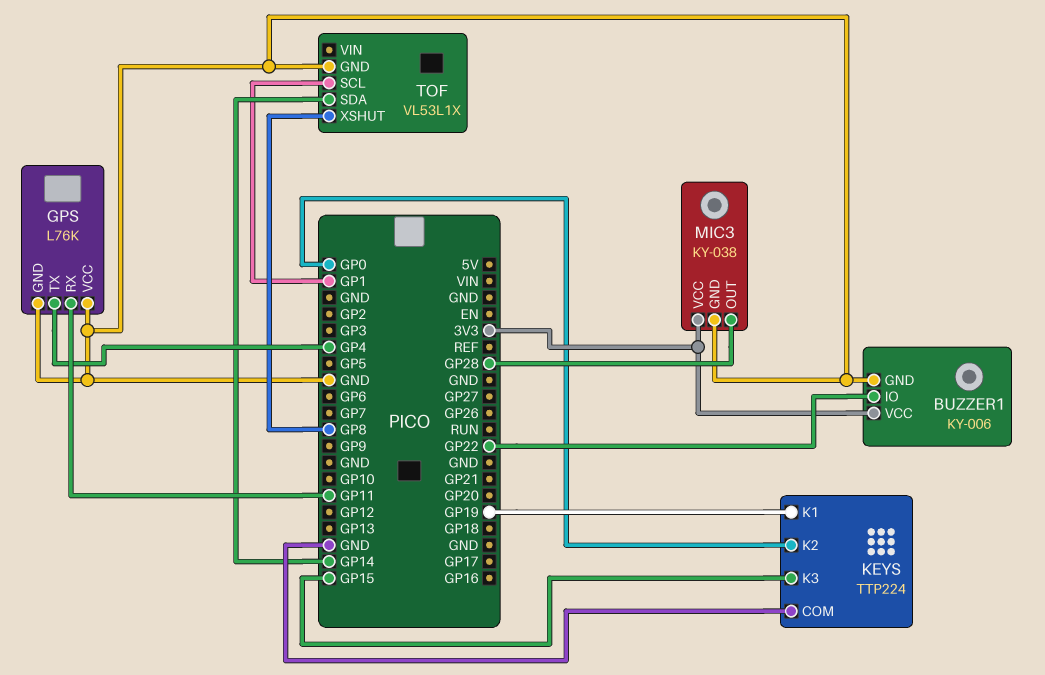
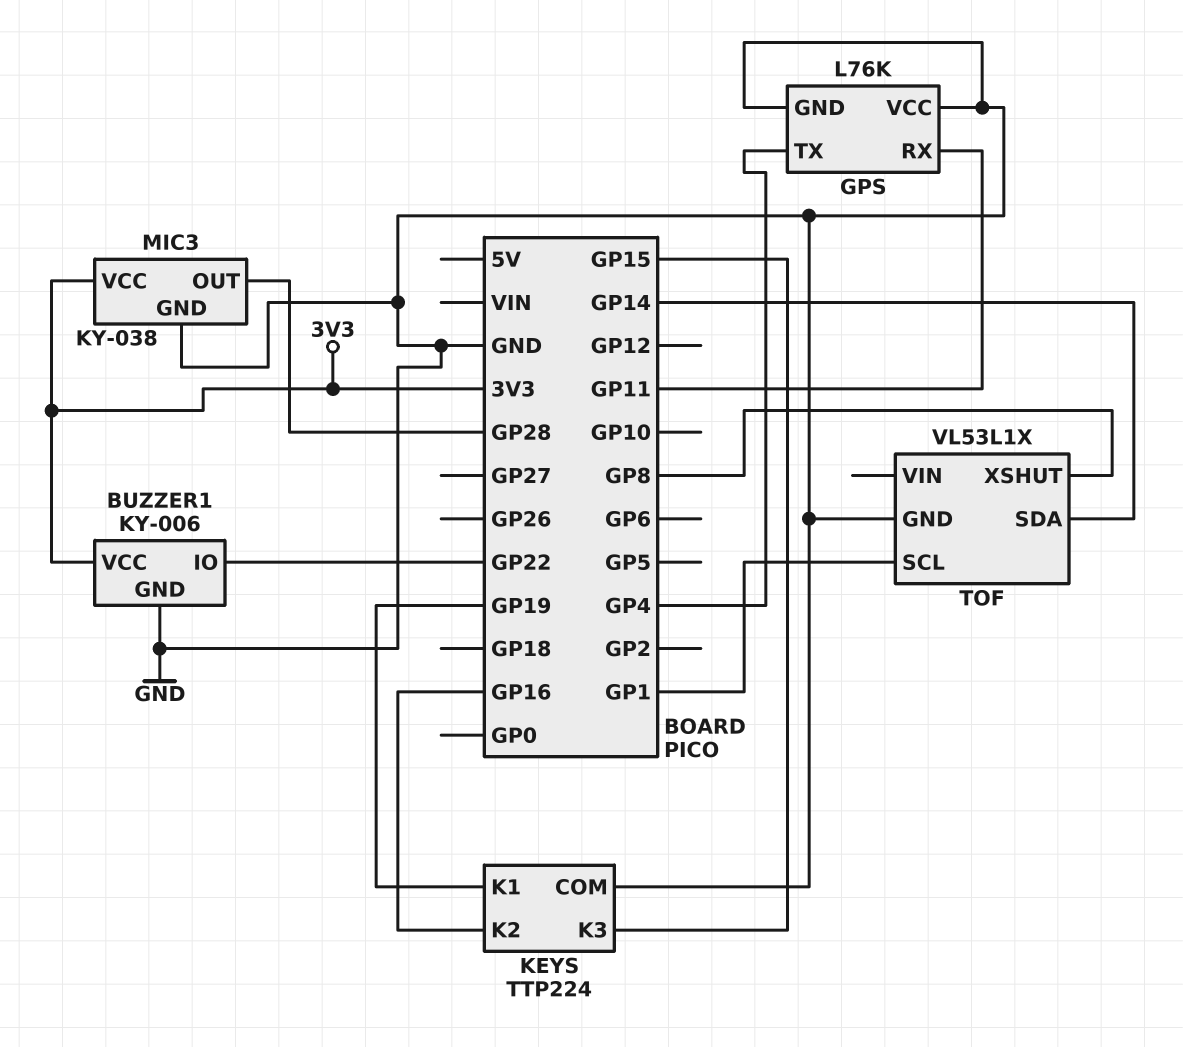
KEYS pin K2: GP0 -> GP16

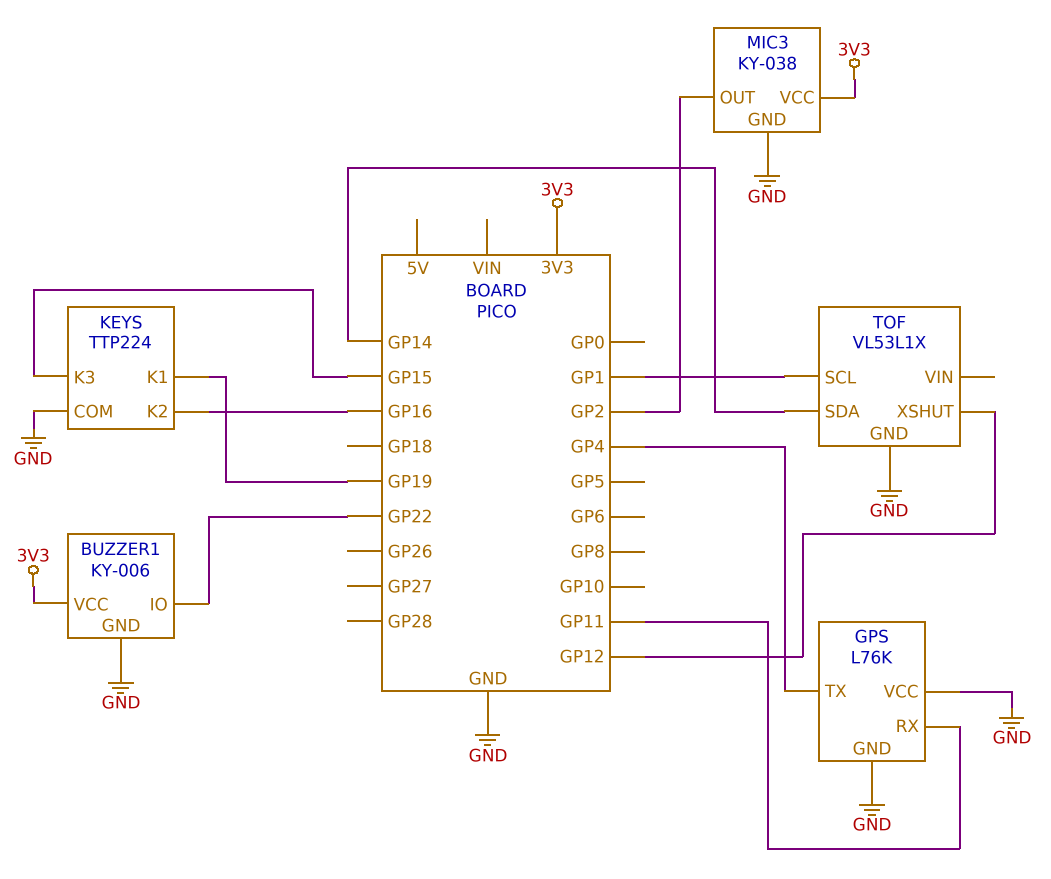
MIC3 pin OUT: GP28 -> GP2
TOF pin XSHUT: GP8 -> GP12

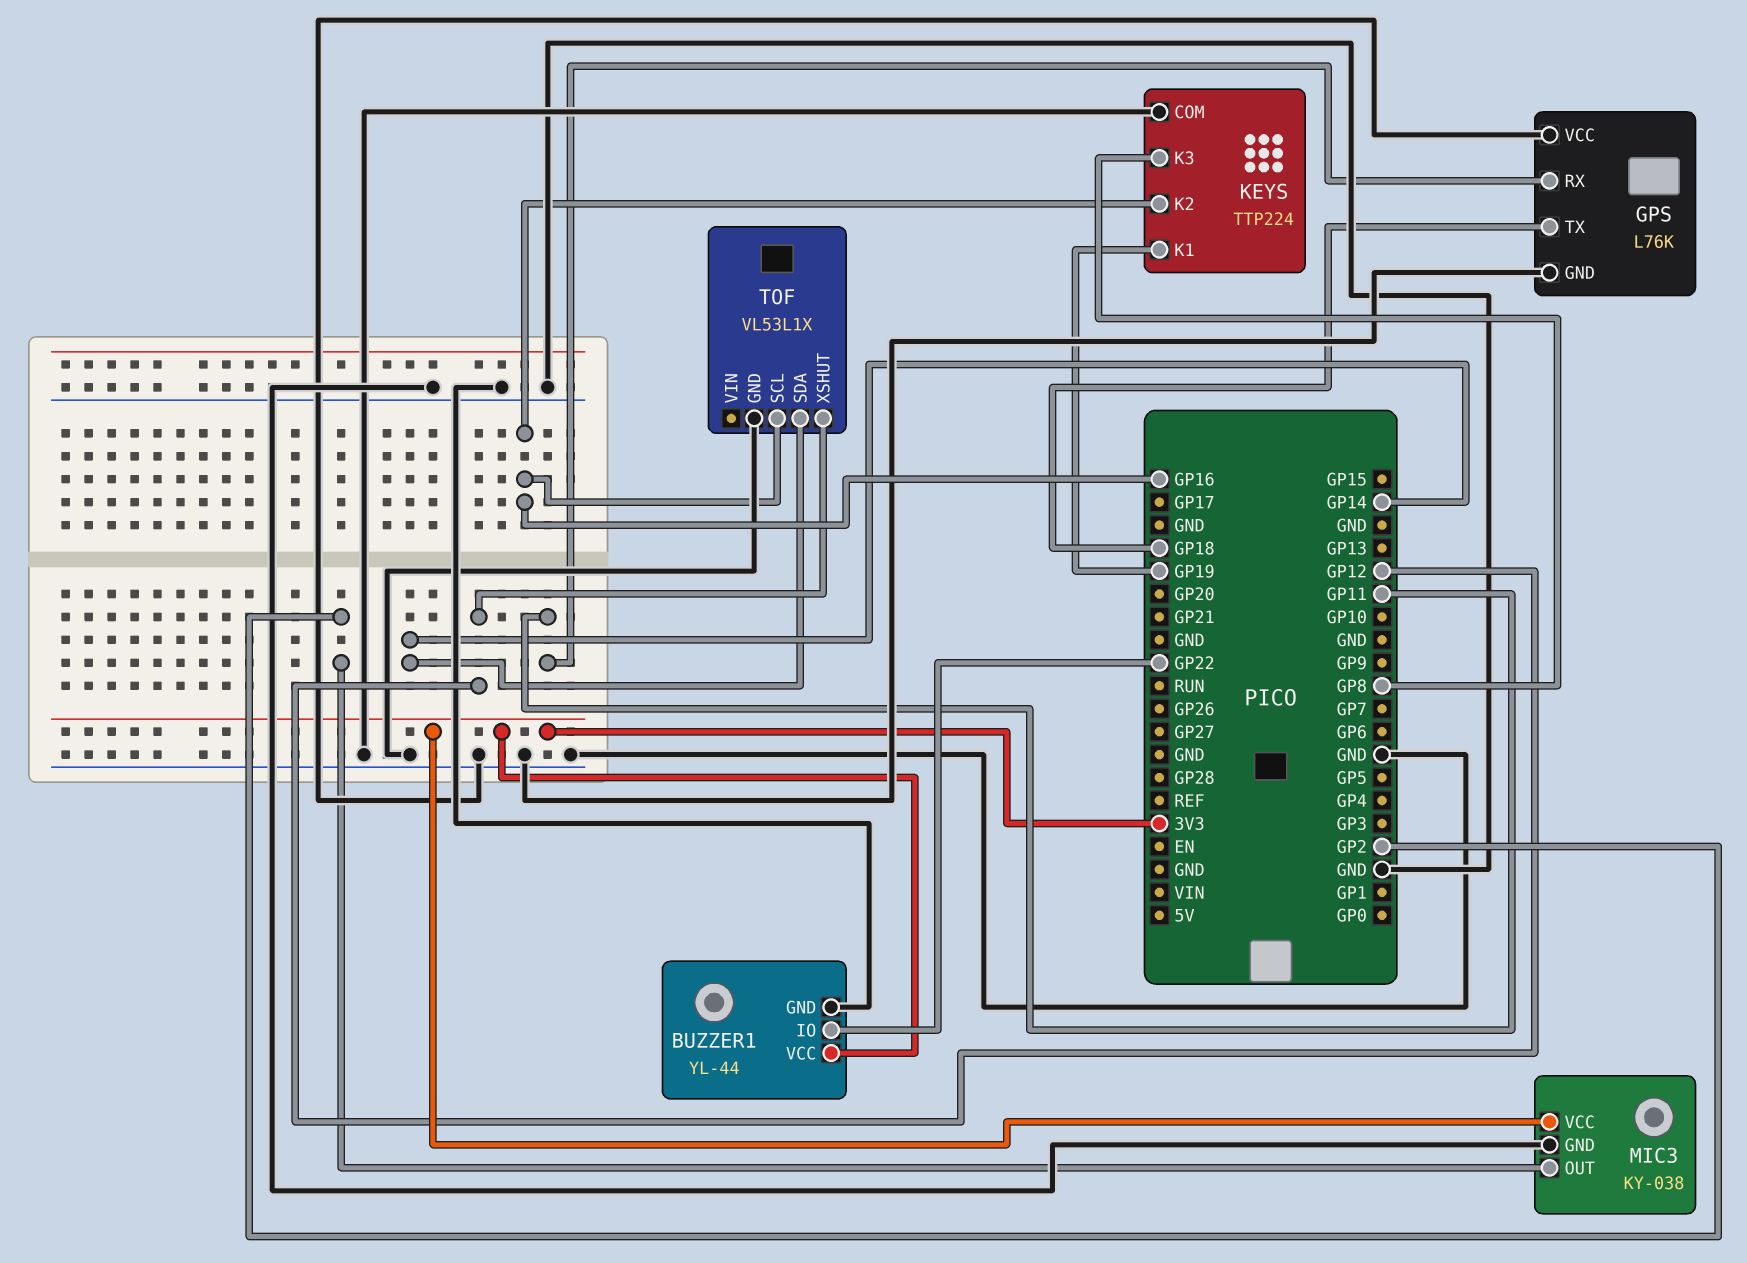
BUZZER1: KY-006 -> YL-44
GPS pin TX: GP4 -> GP18
KEYS pin K3: GP15 -> GP8
TOF pin SCL: GP1 -> GP16

